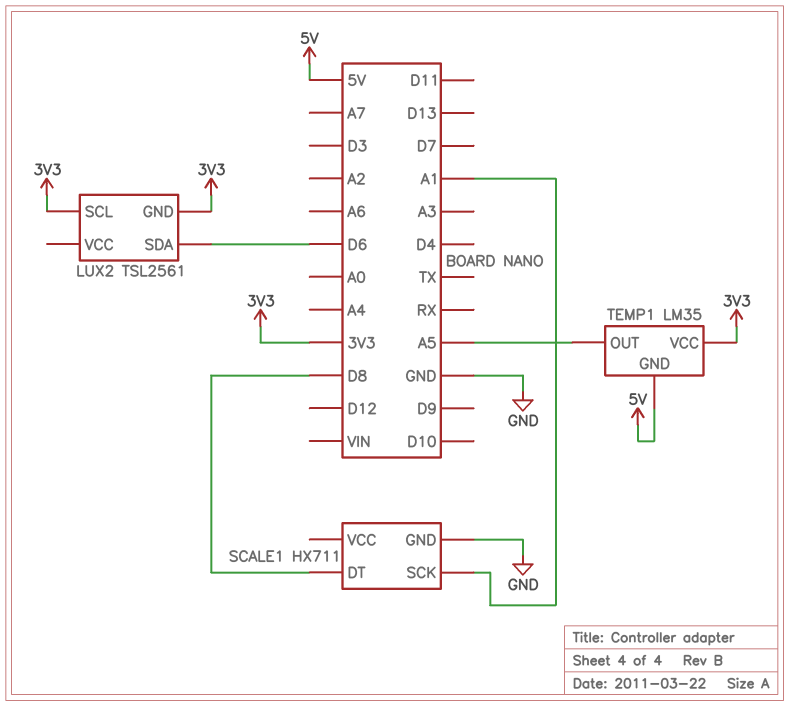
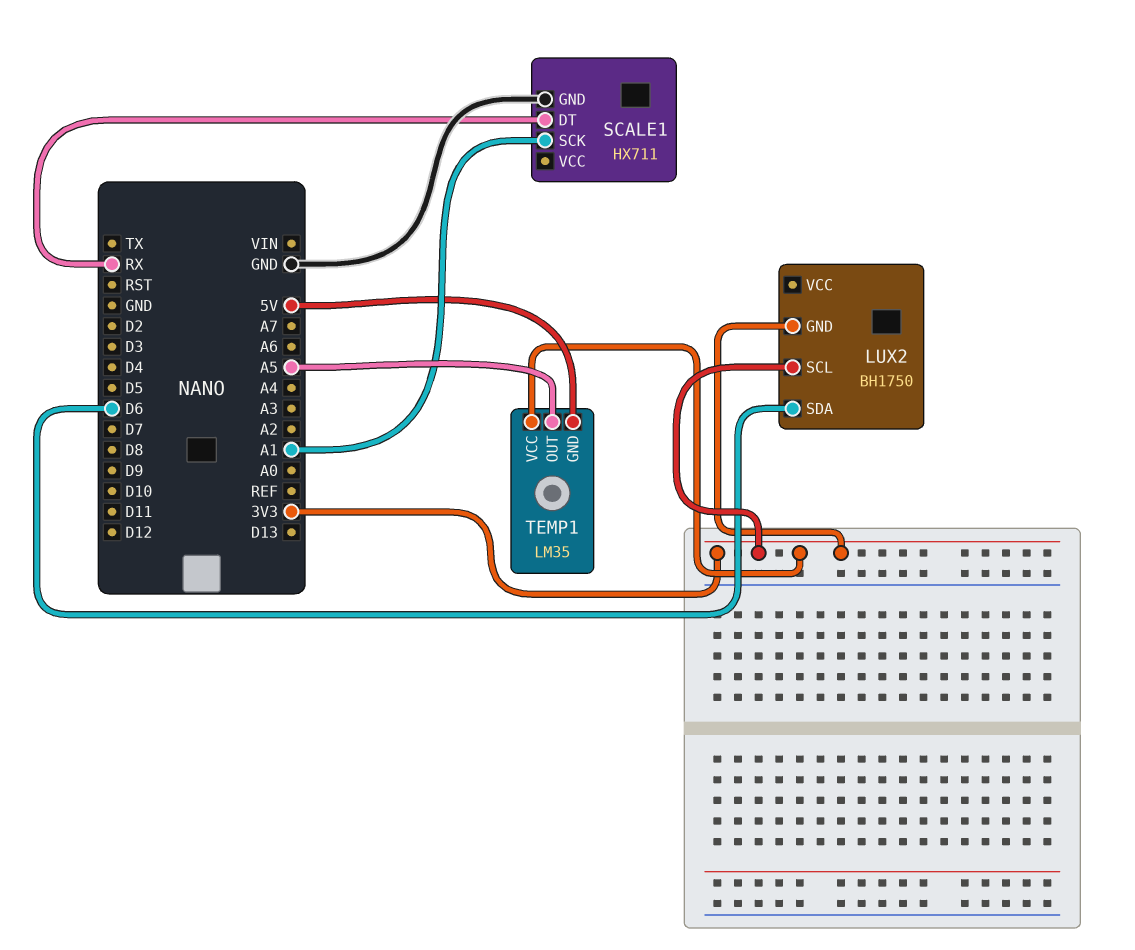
LUX2: TSL2561 -> BH1750
SCALE1 pin DT: D8 -> RX

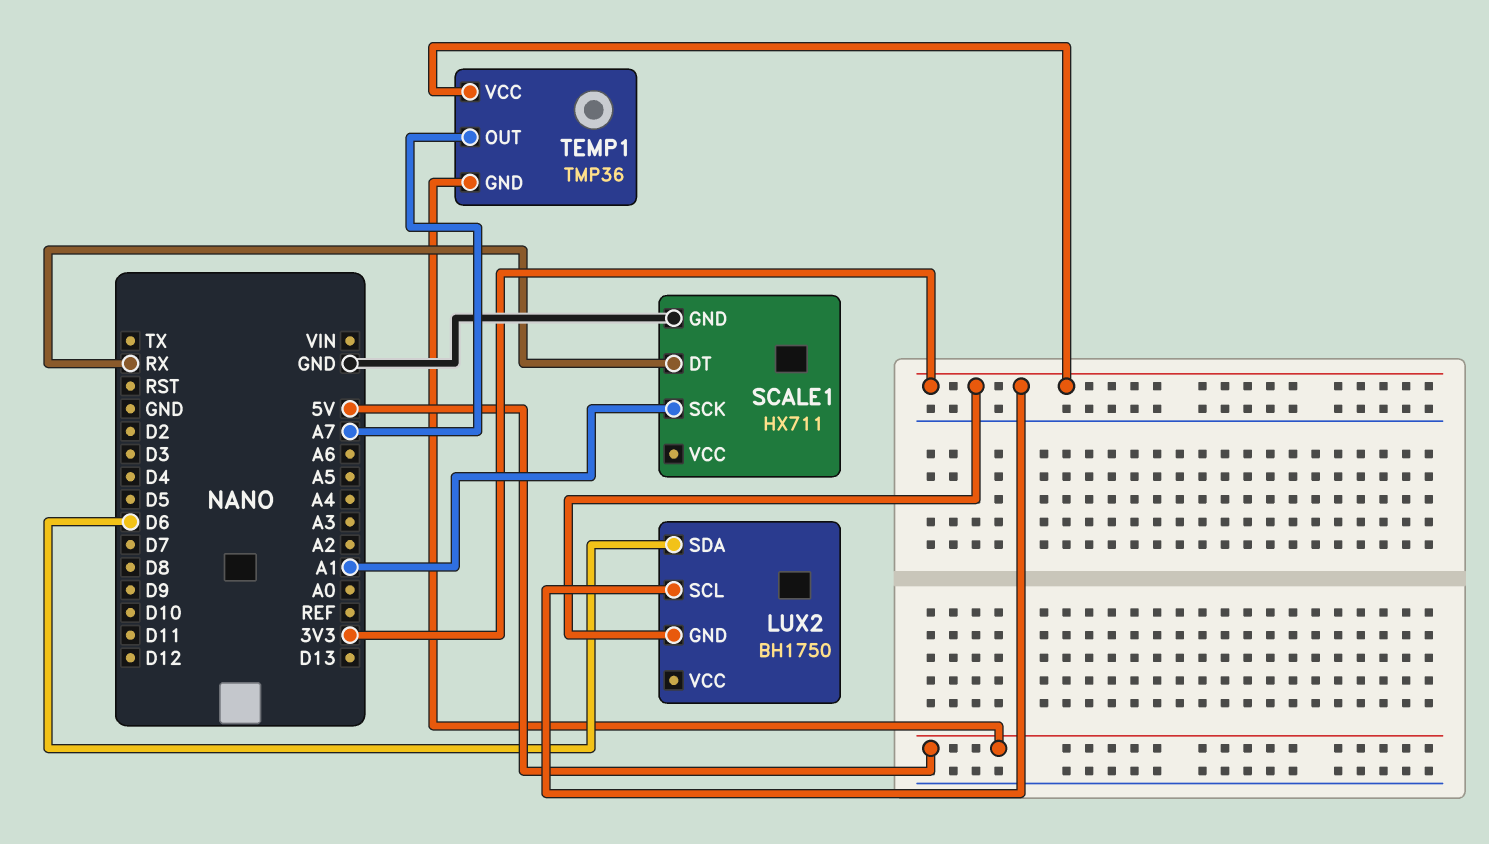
TEMP1: LM35 -> TMP36
TEMP1 pin OUT: A5 -> A7

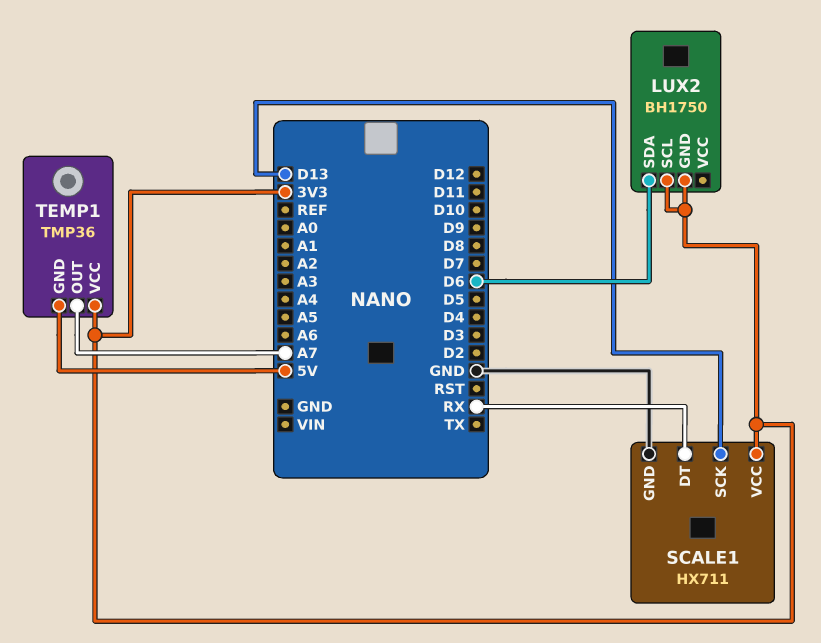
SCALE1 pin SCK: A1 -> D13
SCALE1 pin VCC: none -> 3V3

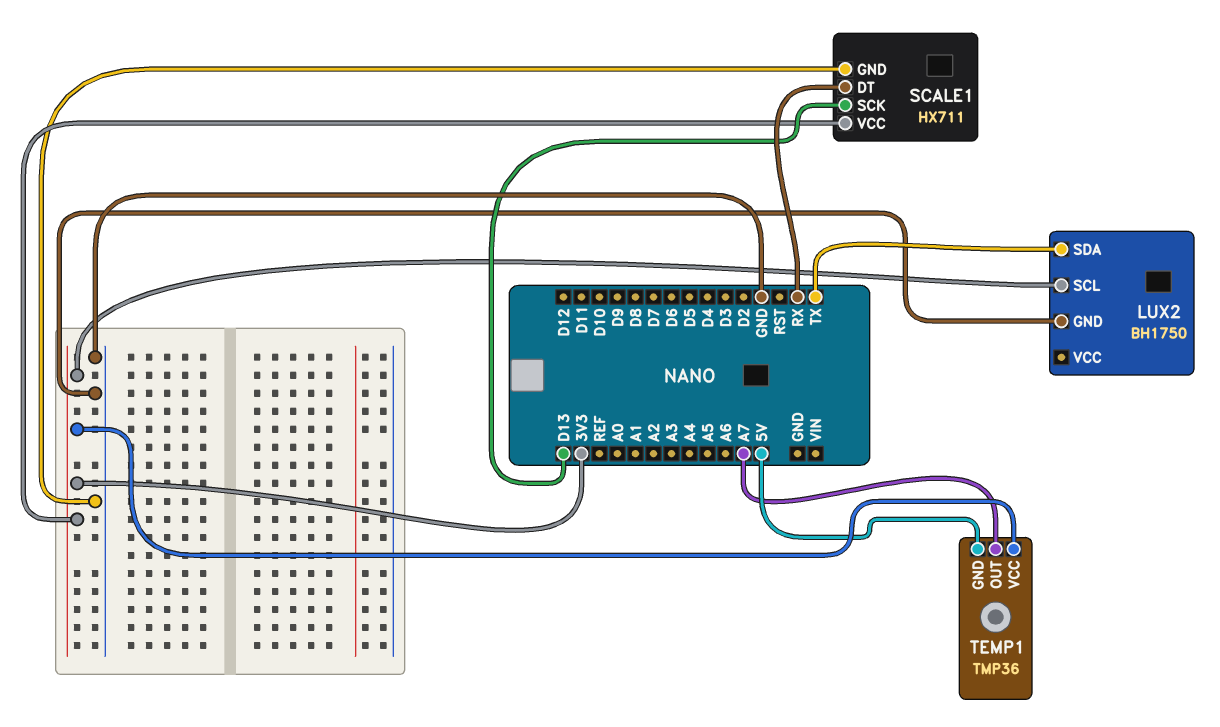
LUX2 pin GND: 3V3 -> GND
LUX2 pin SDA: D6 -> TX

